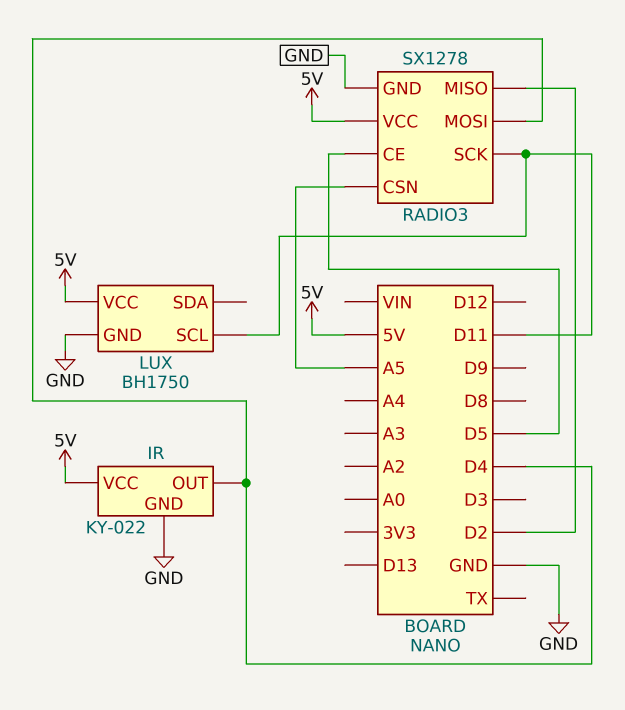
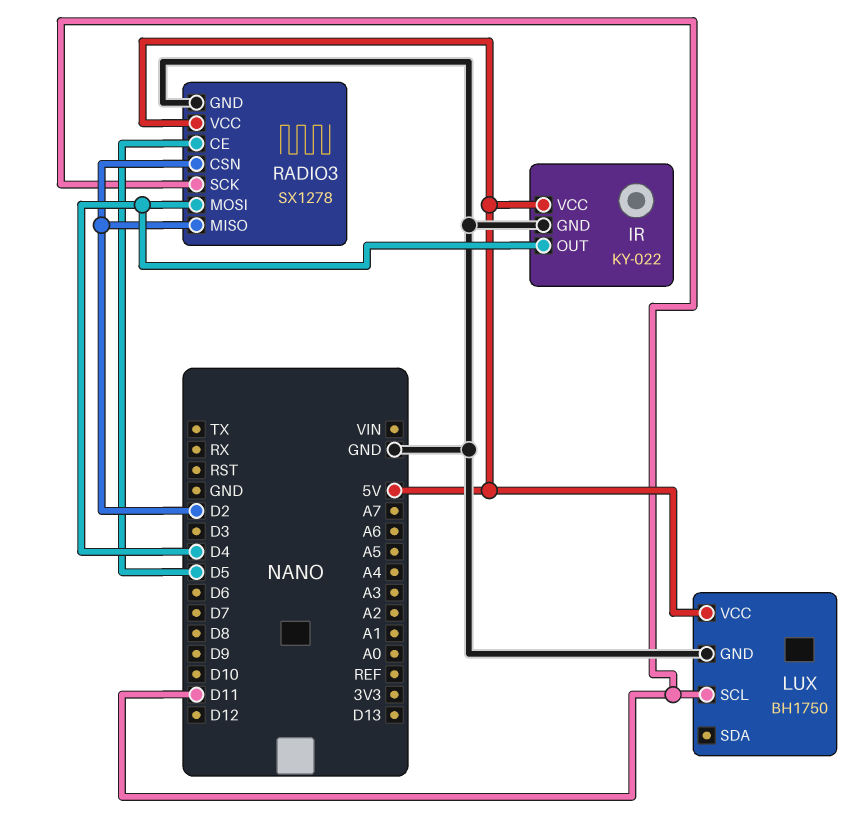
RADIO3 pin CSN: A5 -> D2

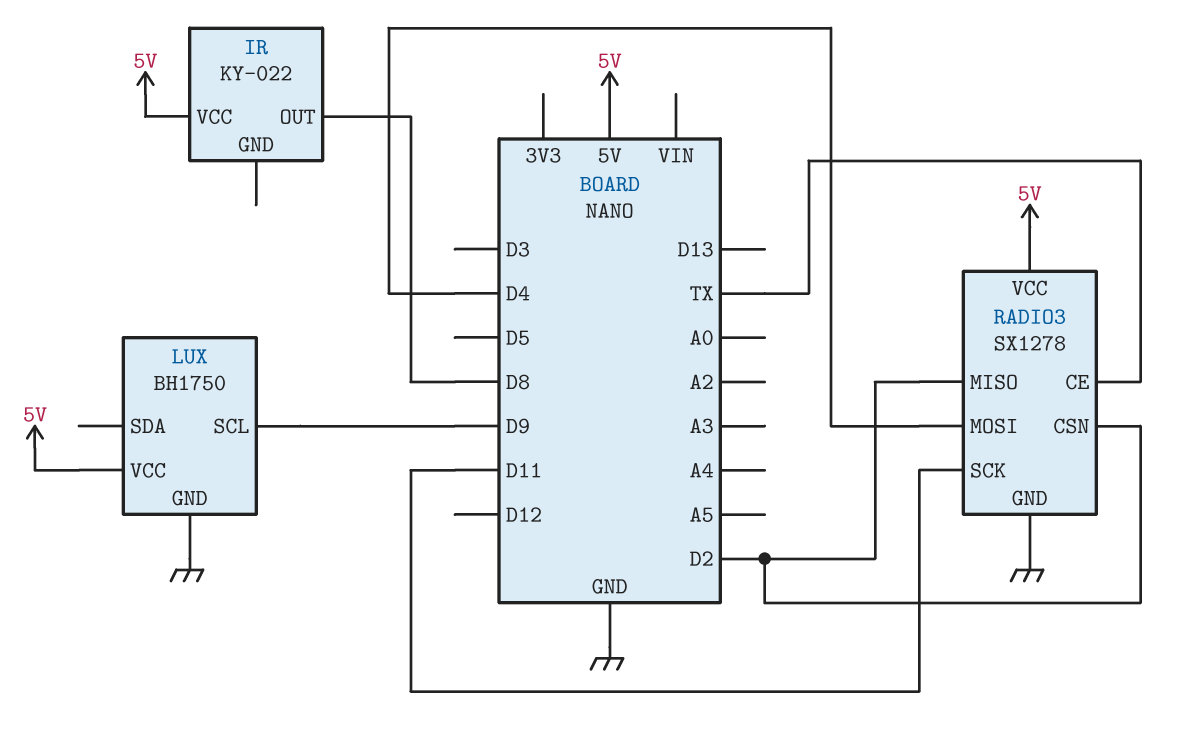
IR pin GND: GND -> none
IR pin OUT: D4 -> D8
LUX pin SCL: D11 -> D9
RADIO3 pin CE: D5 -> TX

